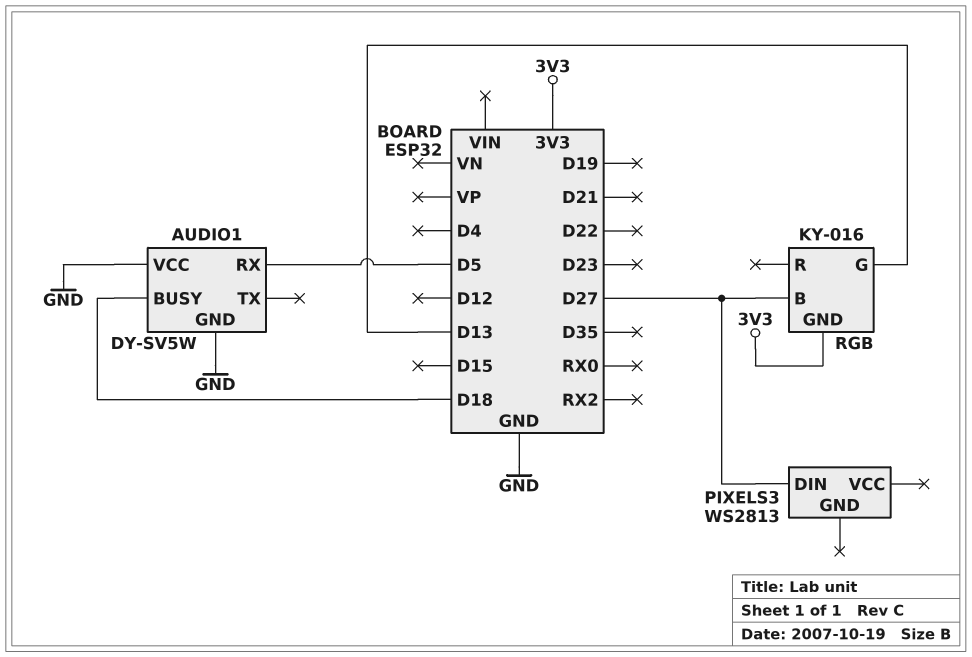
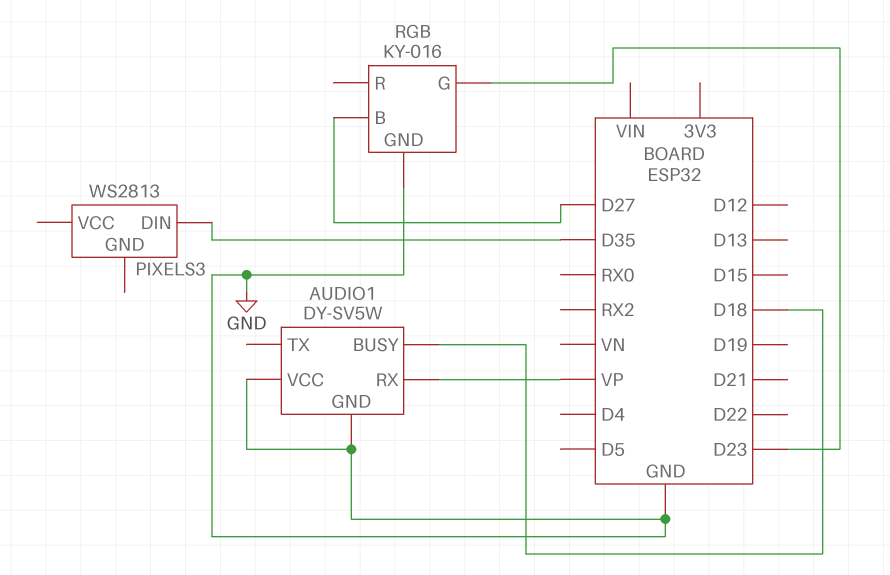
AUDIO1 pin RX: D5 -> VP
PIXELS3 pin DIN: D27 -> D35
RGB pin G: D13 -> D23
RGB pin GND: 3V3 -> GND

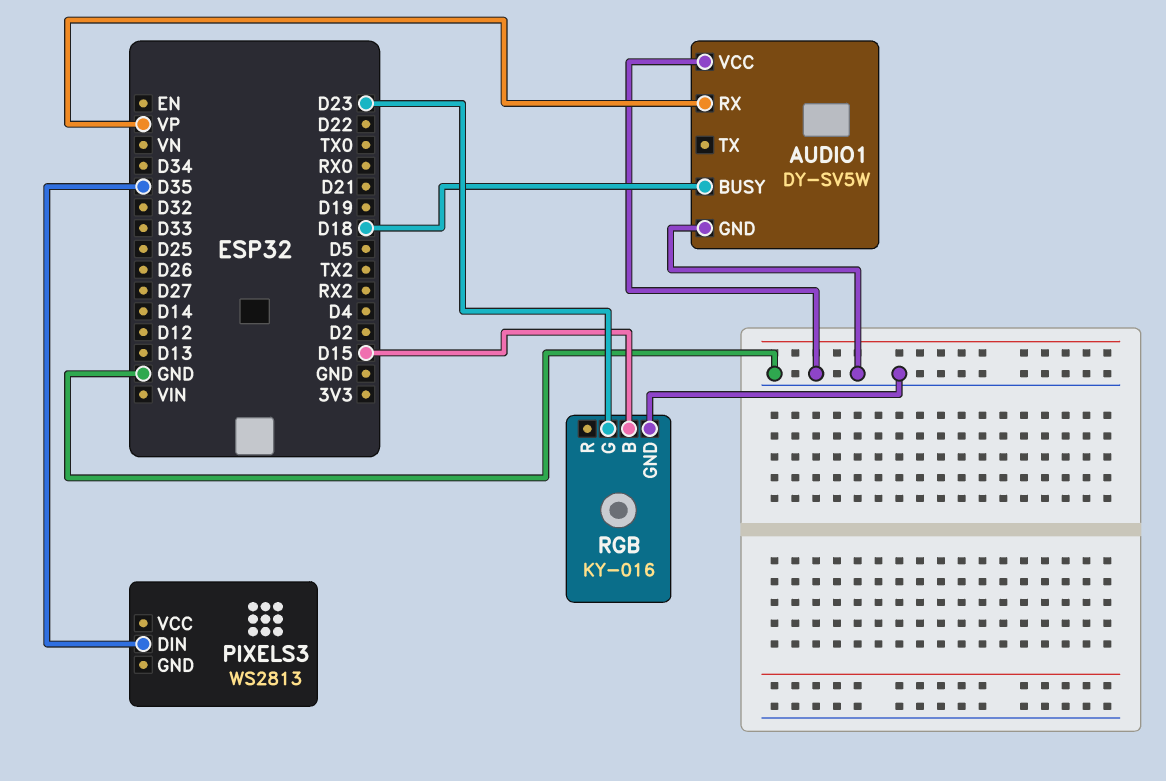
RGB pin B: D27 -> D15

